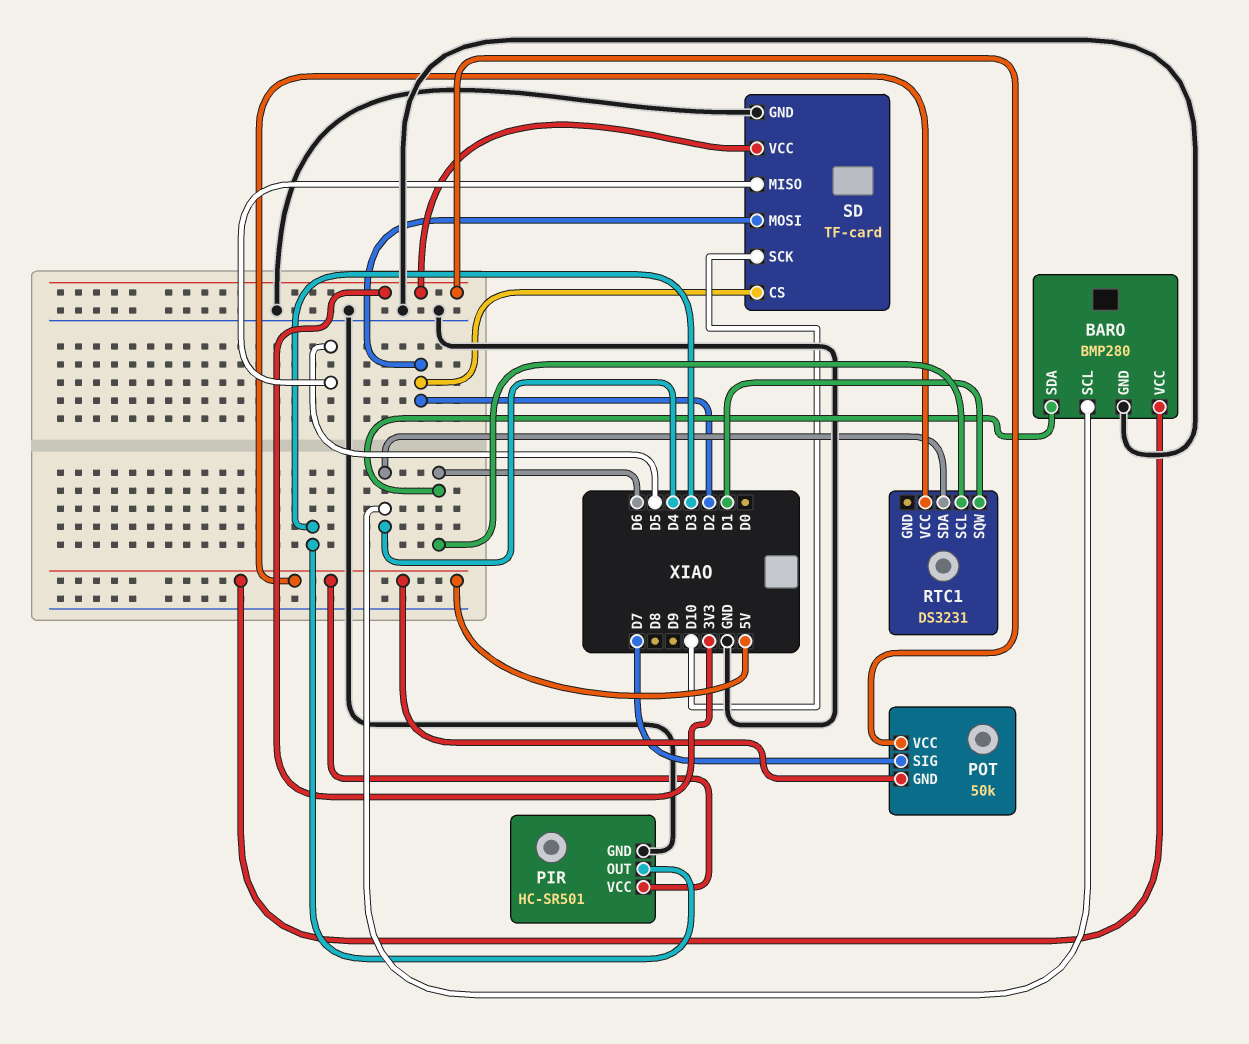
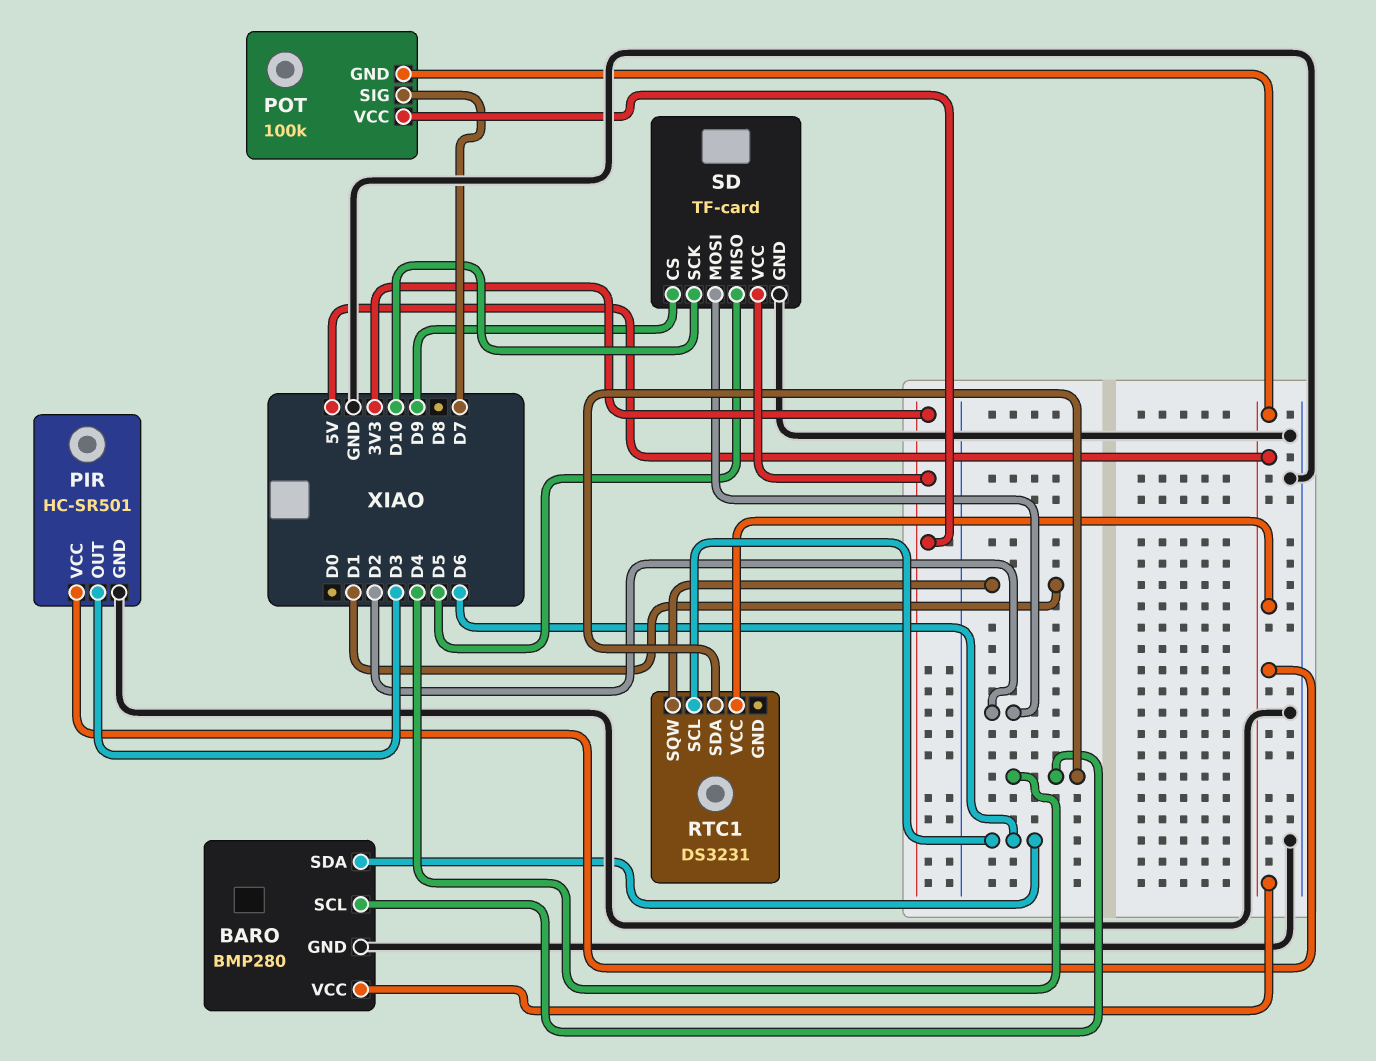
POT: 50k -> 100k
SD pin CS: D2 -> D9

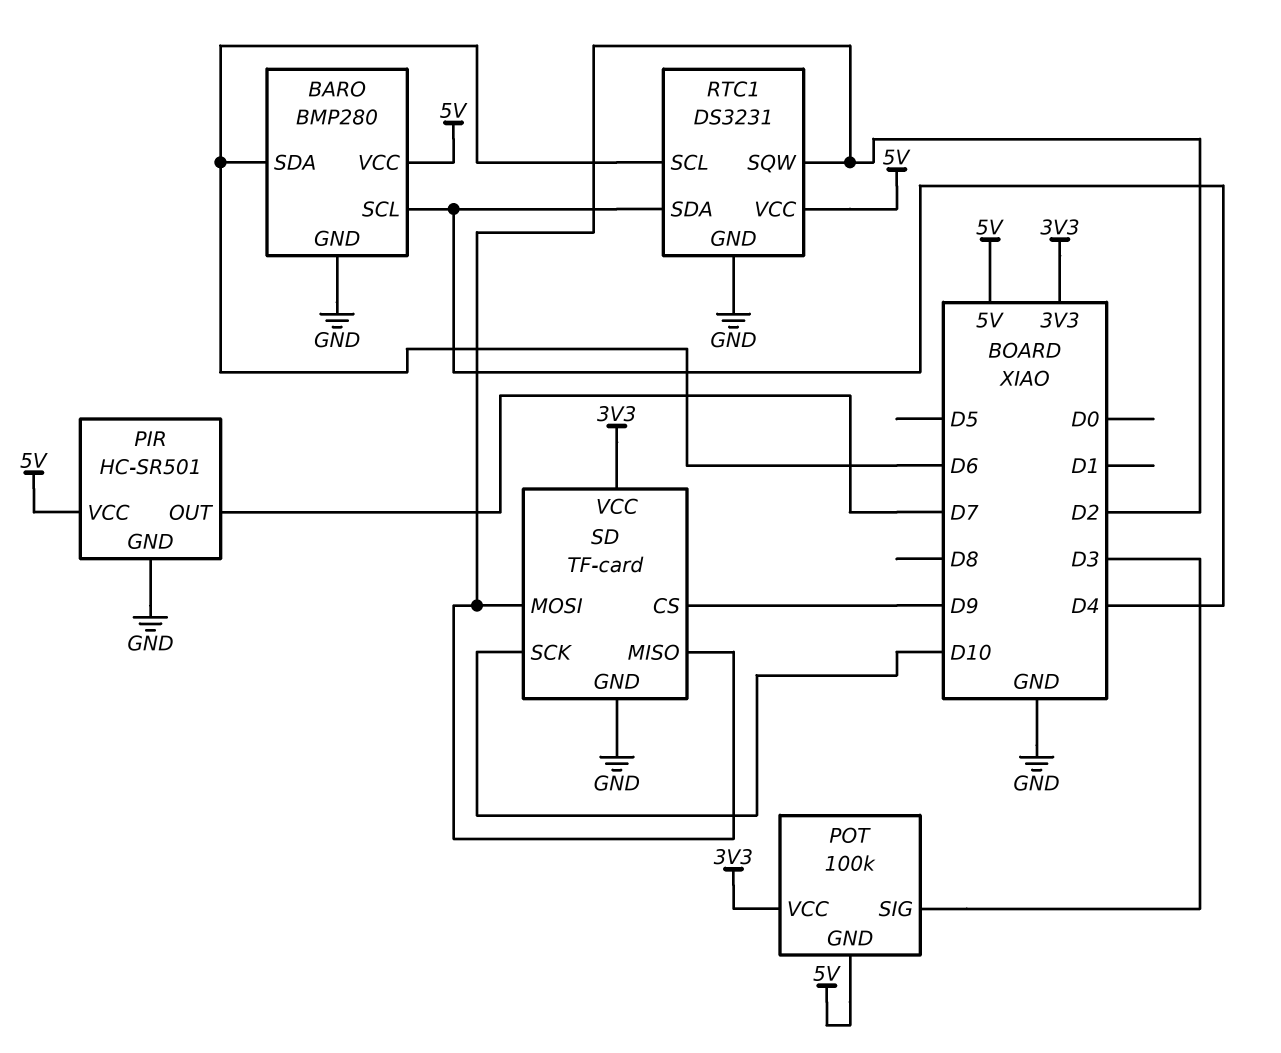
PIR pin OUT: D3 -> D7
POT pin SIG: D7 -> D3
RTC1 pin GND: none -> GND
RTC1 pin SQW: D1 -> D2
SD pin MISO: D5 -> D2

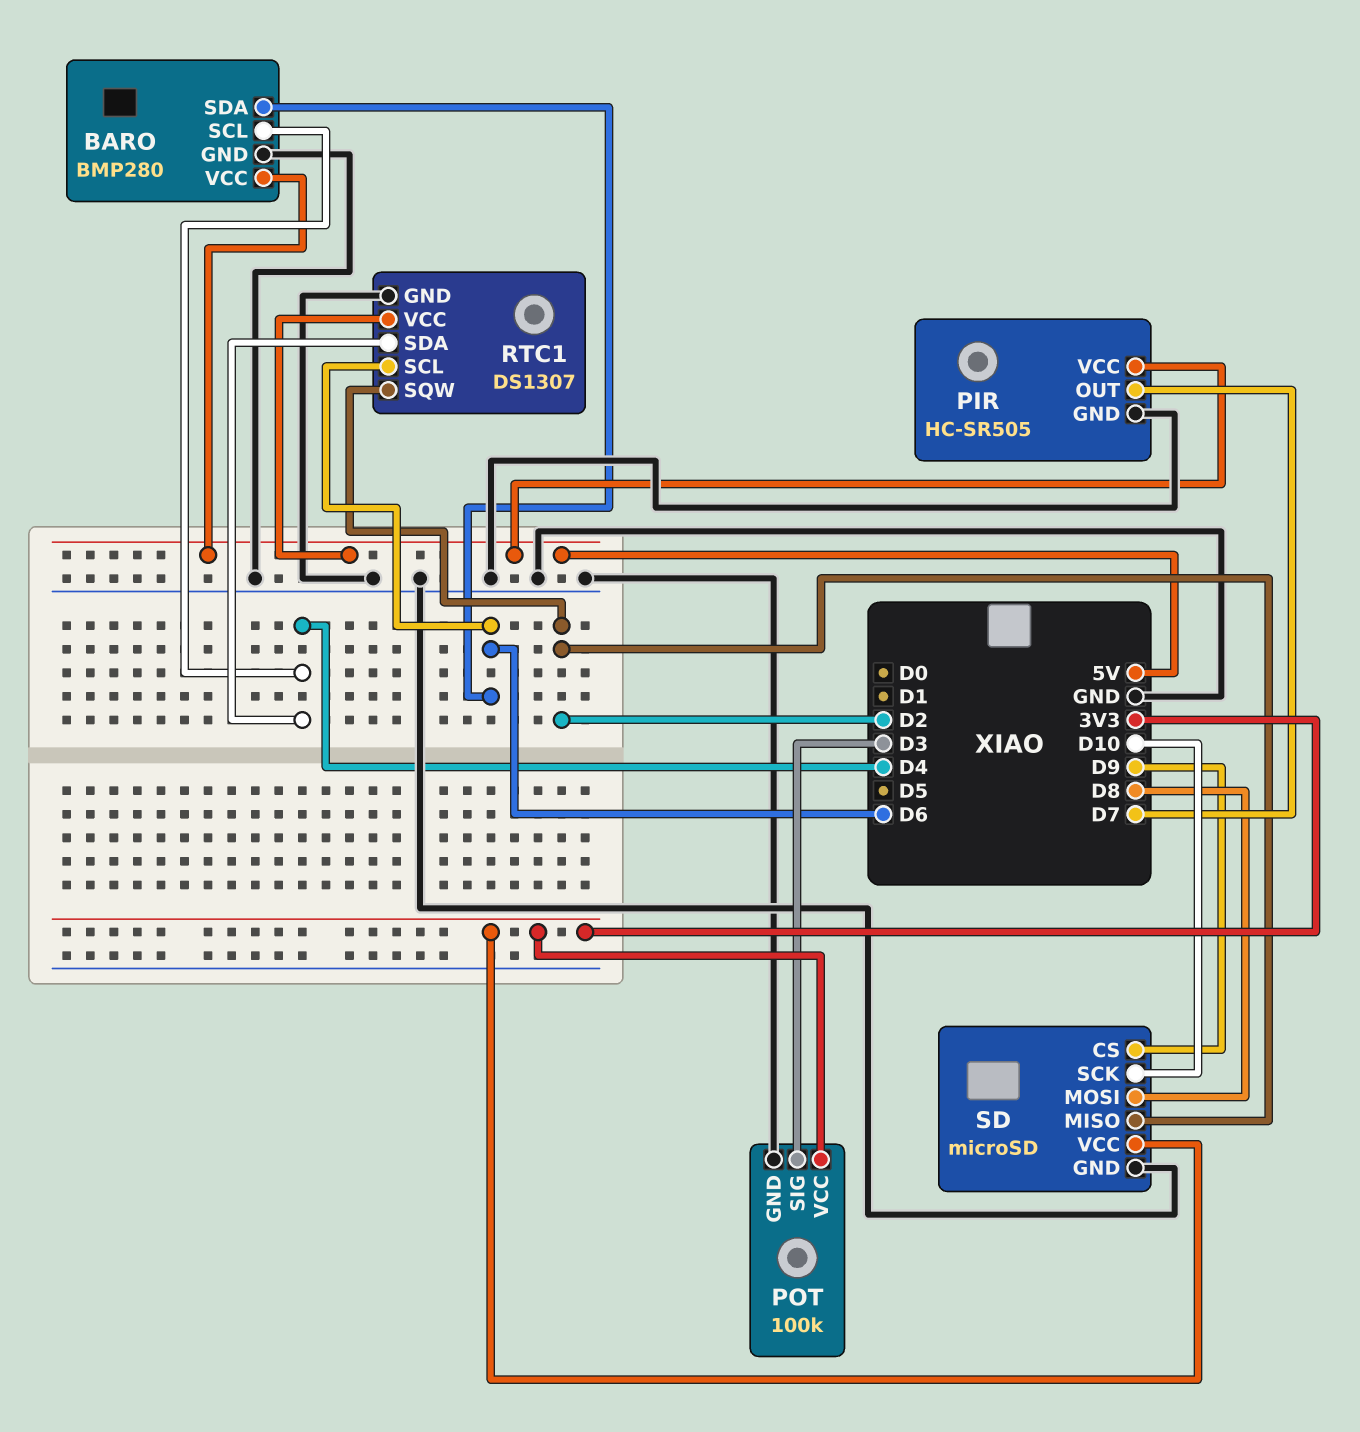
PIR: HC-SR501 -> HC-SR505
POT pin GND: 5V -> GND
RTC1: DS3231 -> DS1307
SD: TF-card -> microSD
SD pin MOSI: D2 -> D8

